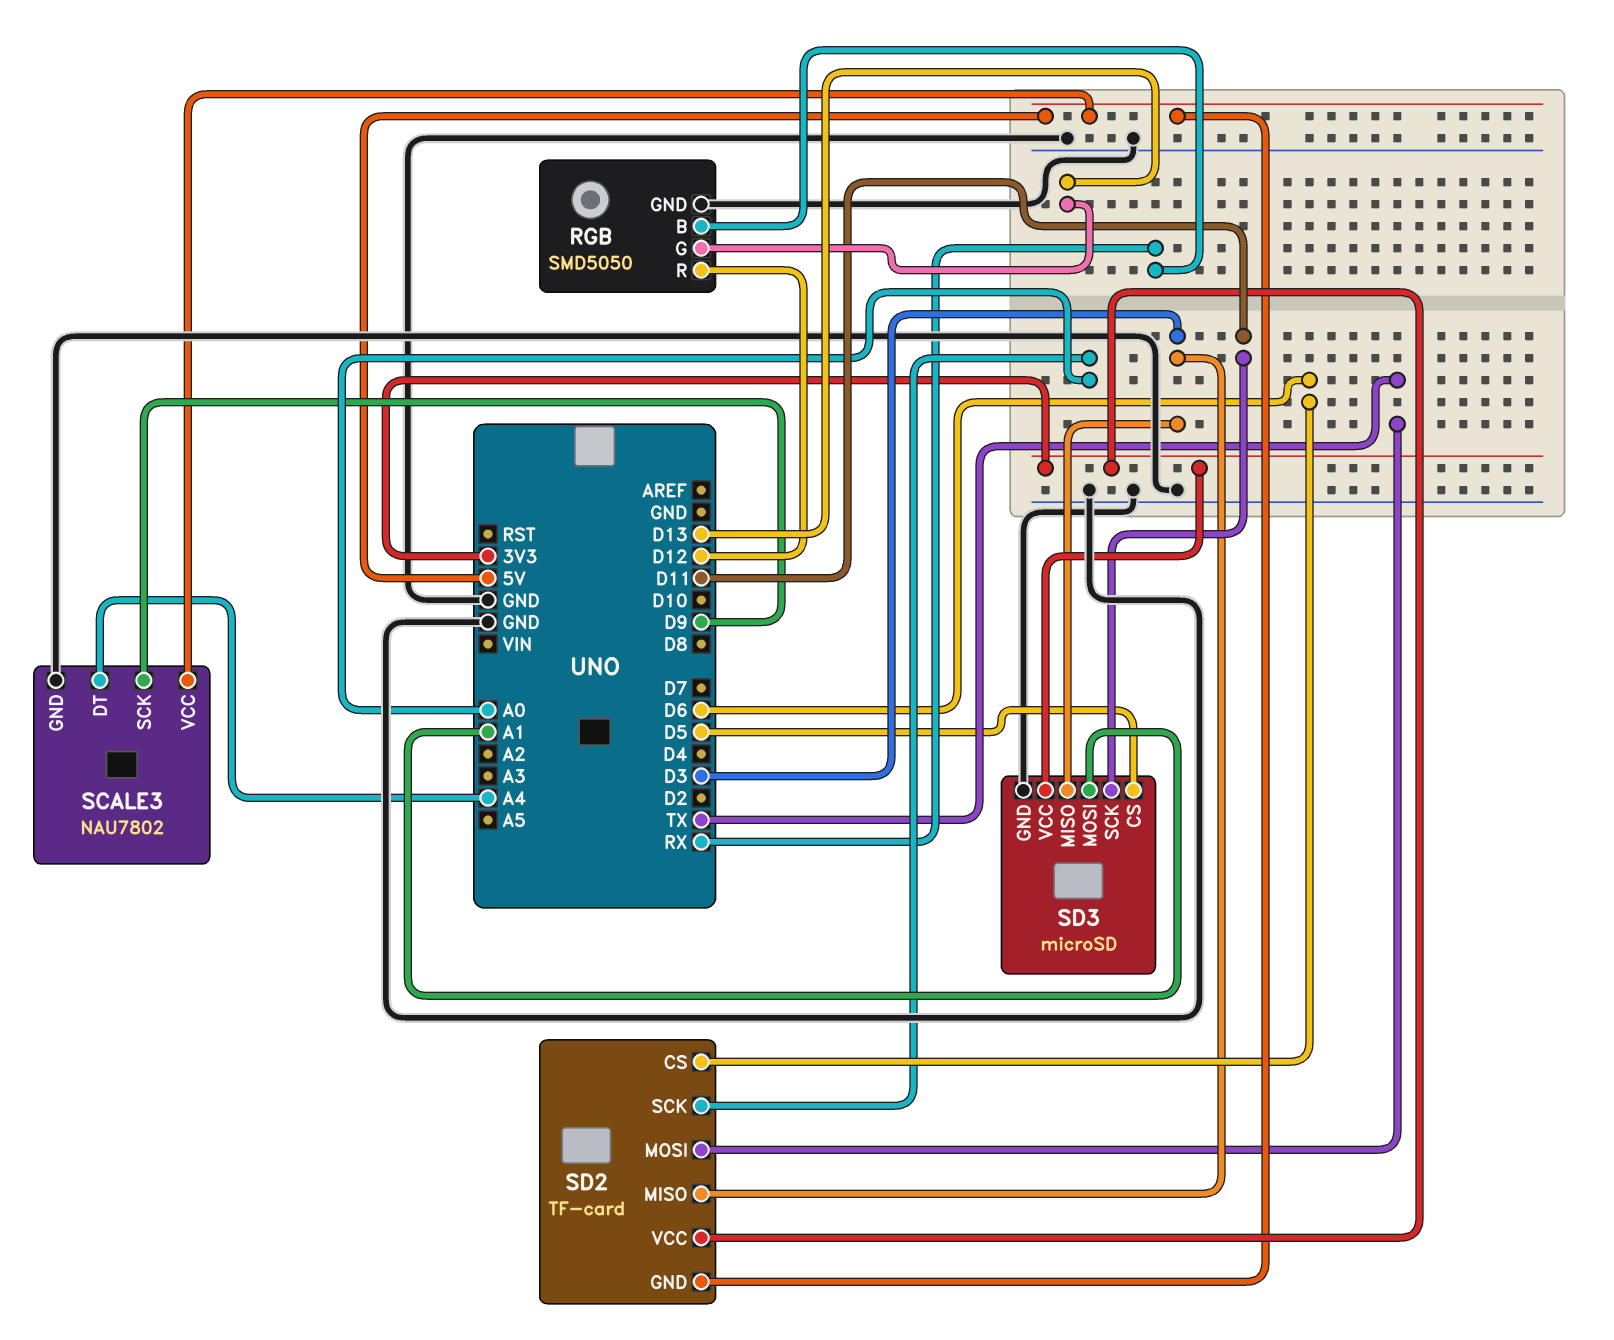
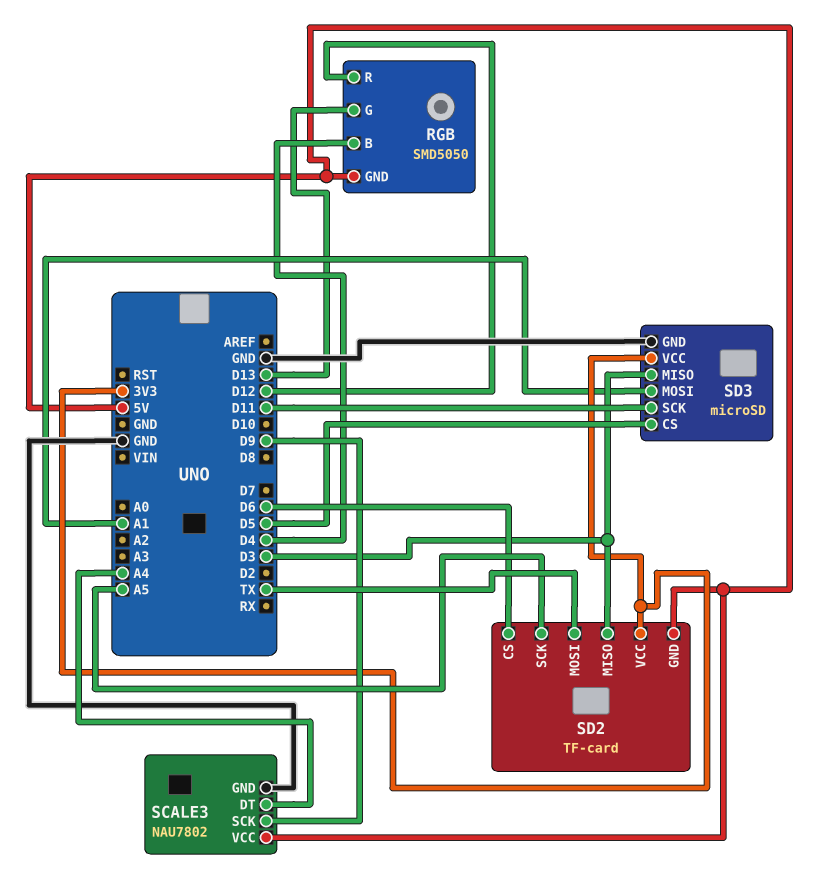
RGB pin B: RX -> D4
RGB pin GND: GND -> 5V
SD2 pin SCK: A0 -> A5

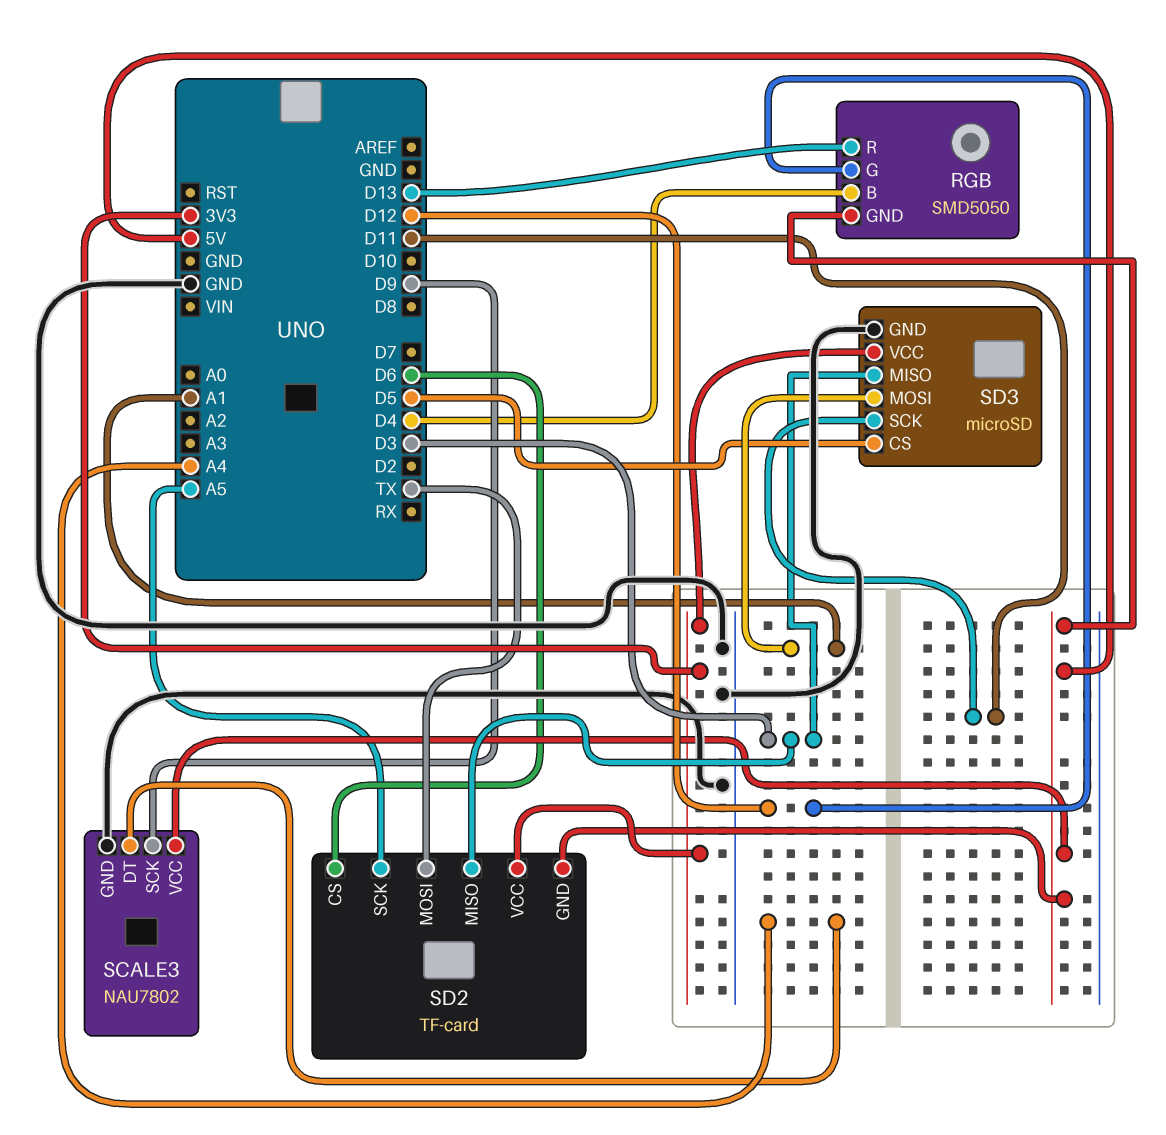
RGB pin G: D13 -> D12
RGB pin R: D12 -> D13

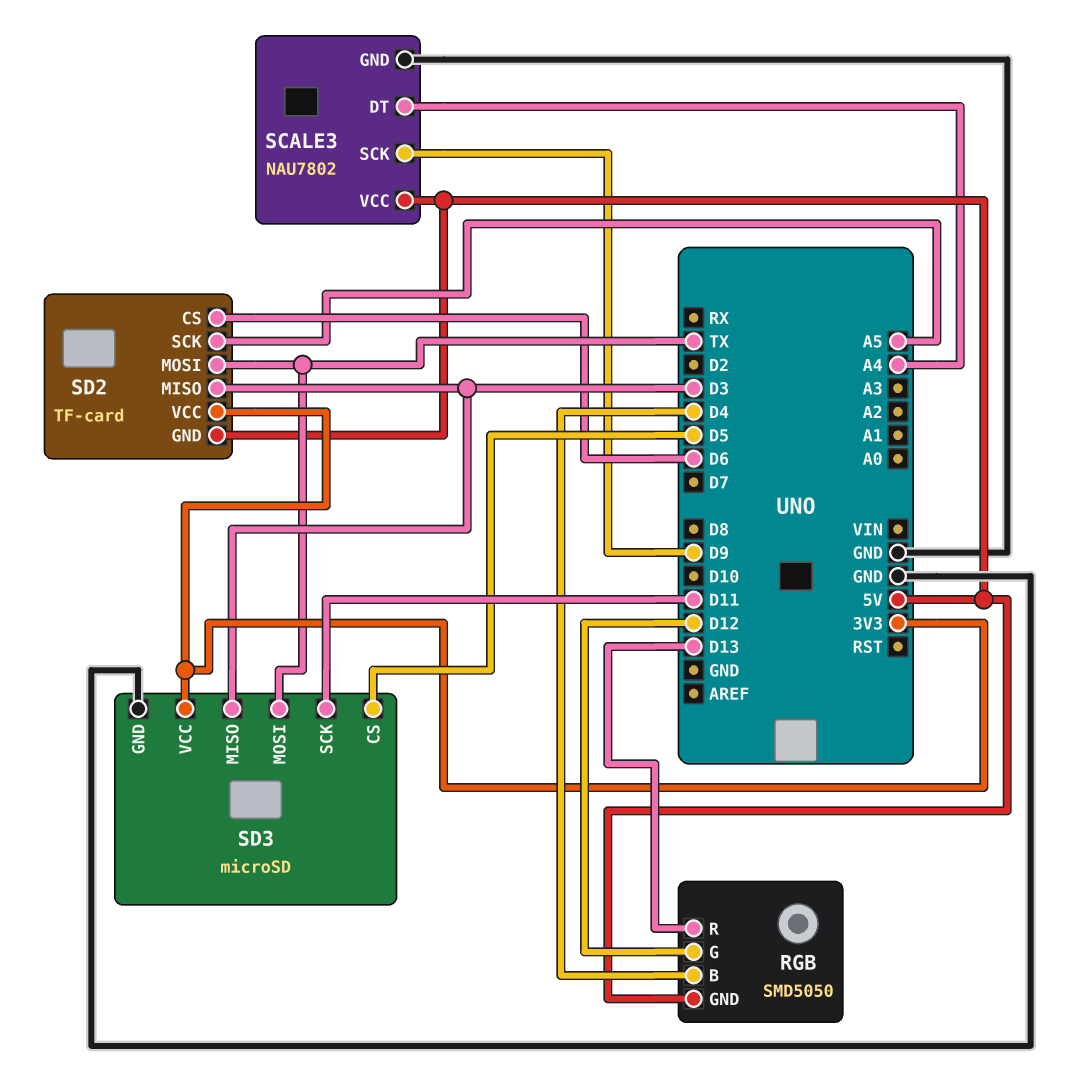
SD3 pin MOSI: A1 -> TX

